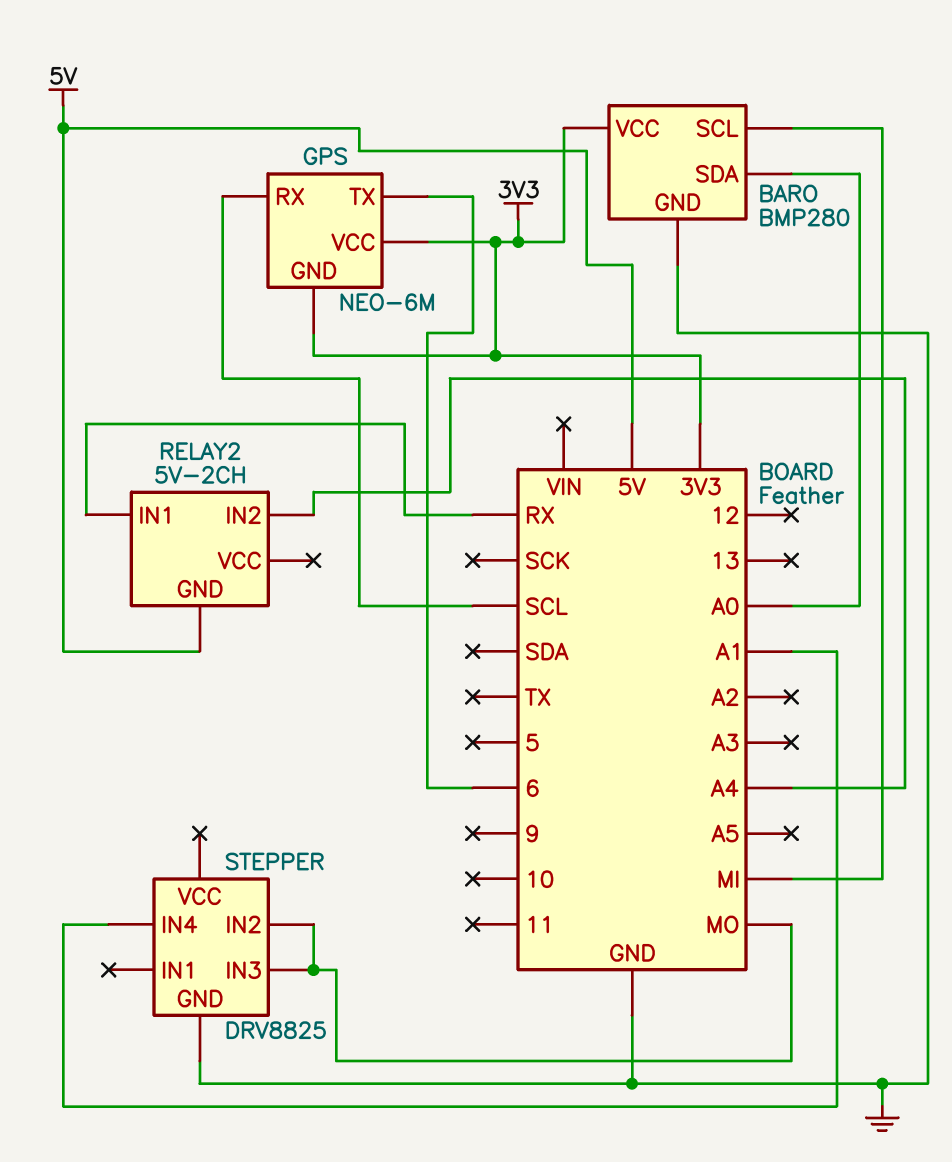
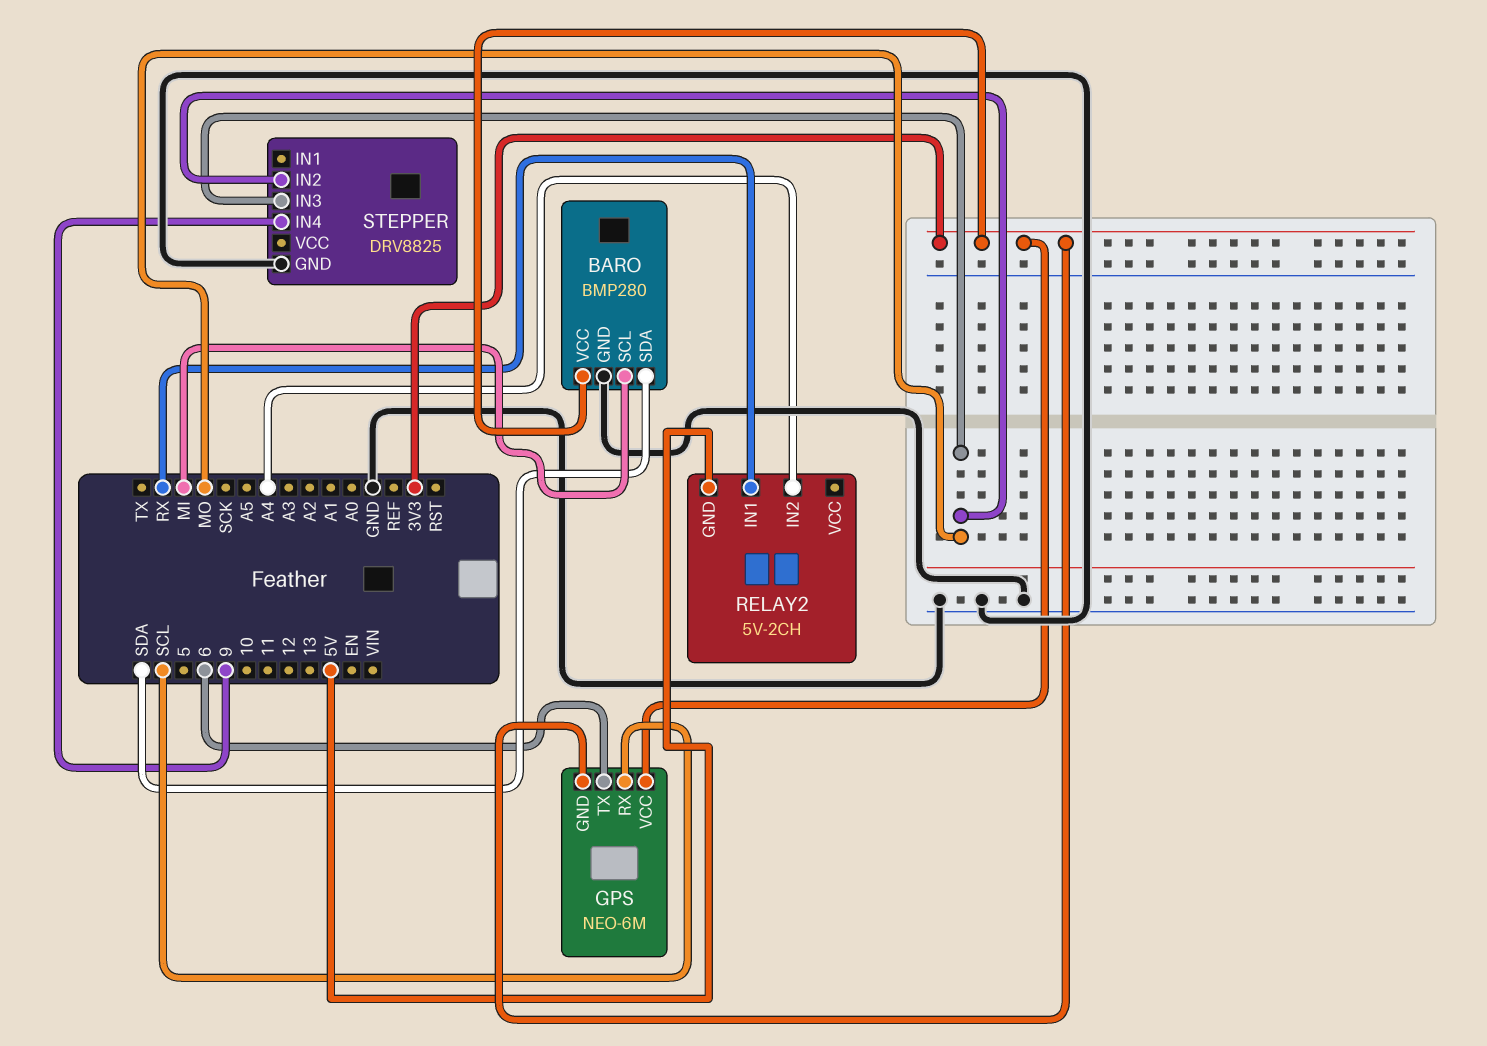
BARO pin SDA: A0 -> SDA
STEPPER pin IN4: A1 -> 9

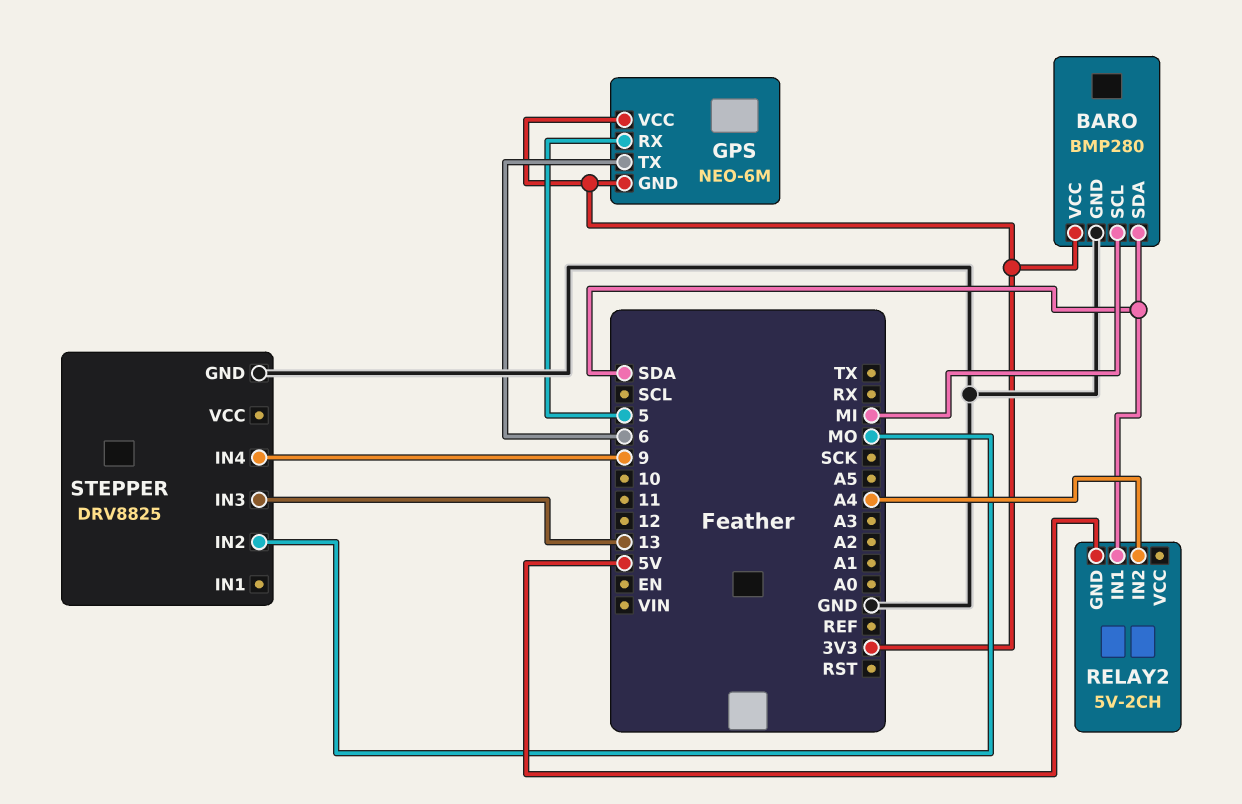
GPS pin RX: SCL -> 5
RELAY2 pin IN1: RX -> SDA
STEPPER pin IN3: MO -> 13

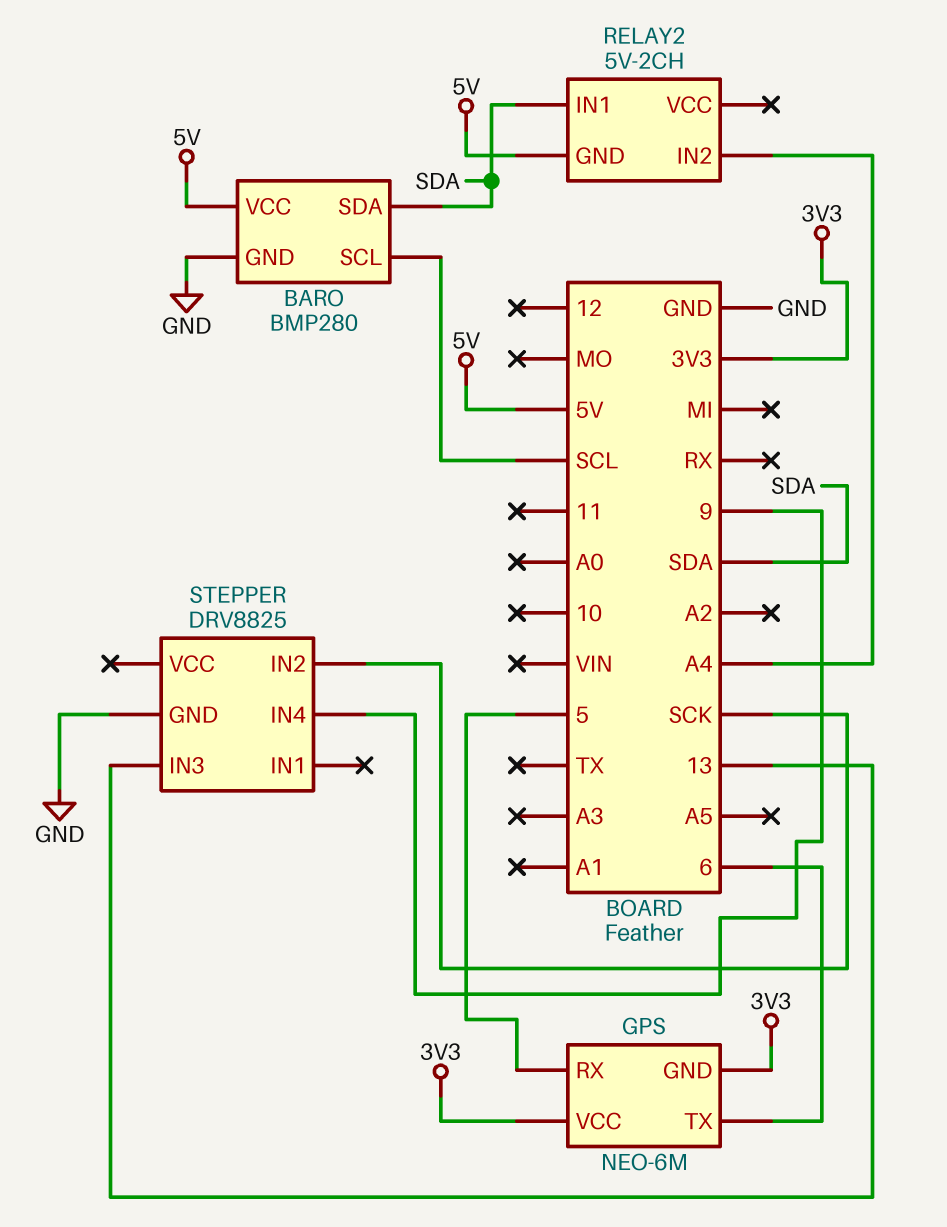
BARO pin SCL: MI -> SCL
BARO pin VCC: 3V3 -> 5V
STEPPER pin IN2: MO -> SCK

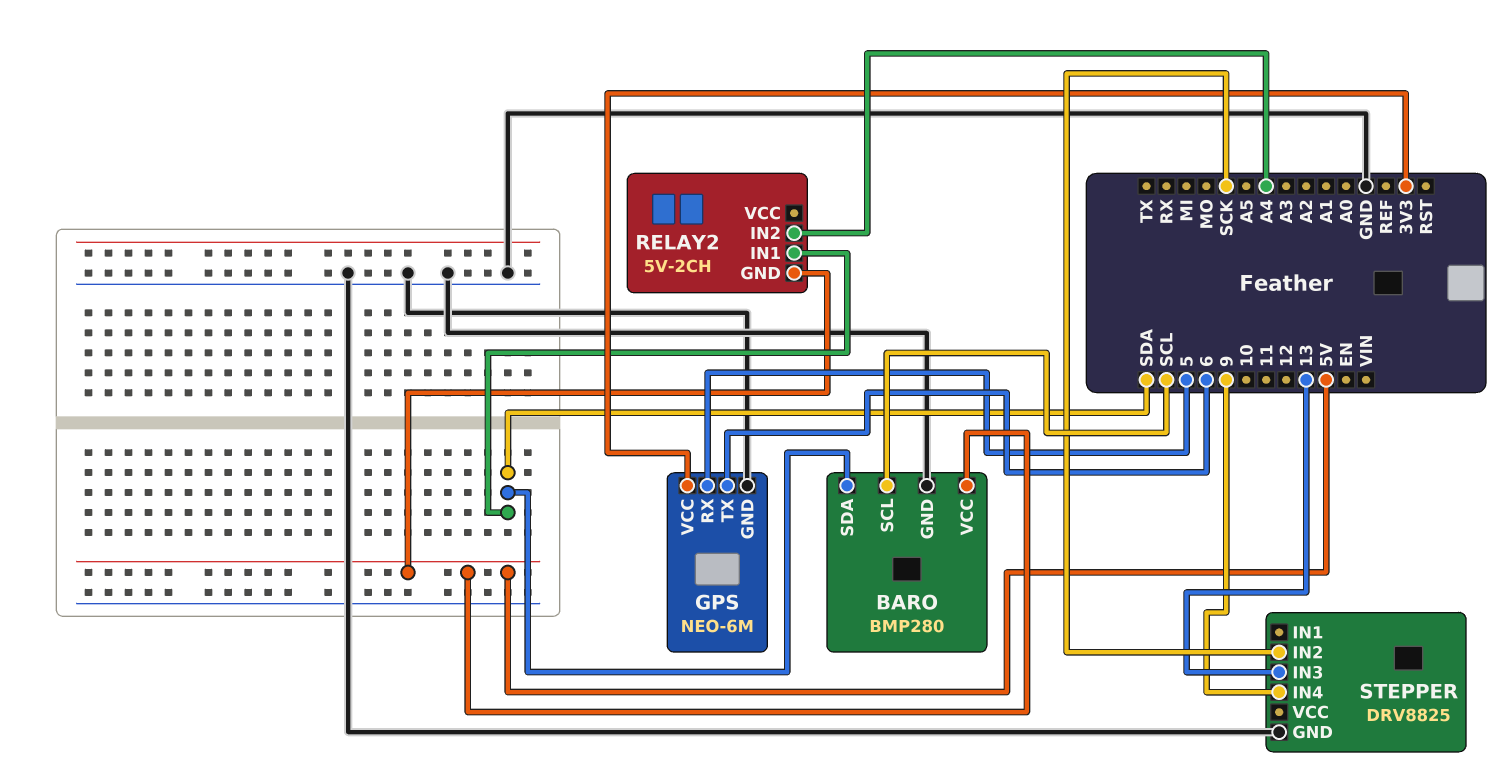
GPS pin GND: 3V3 -> GND

